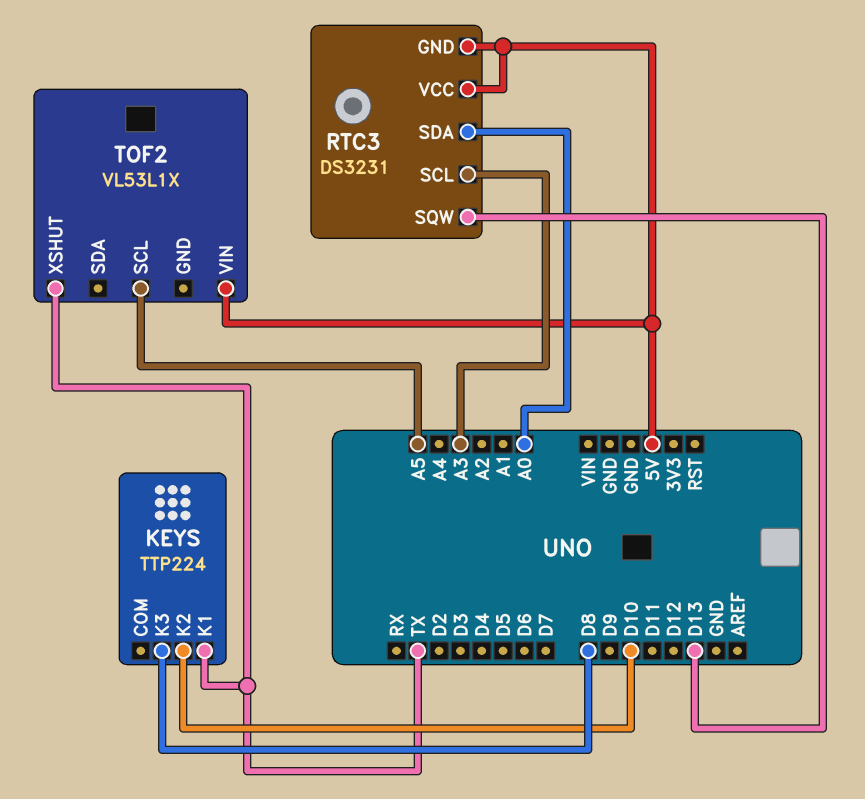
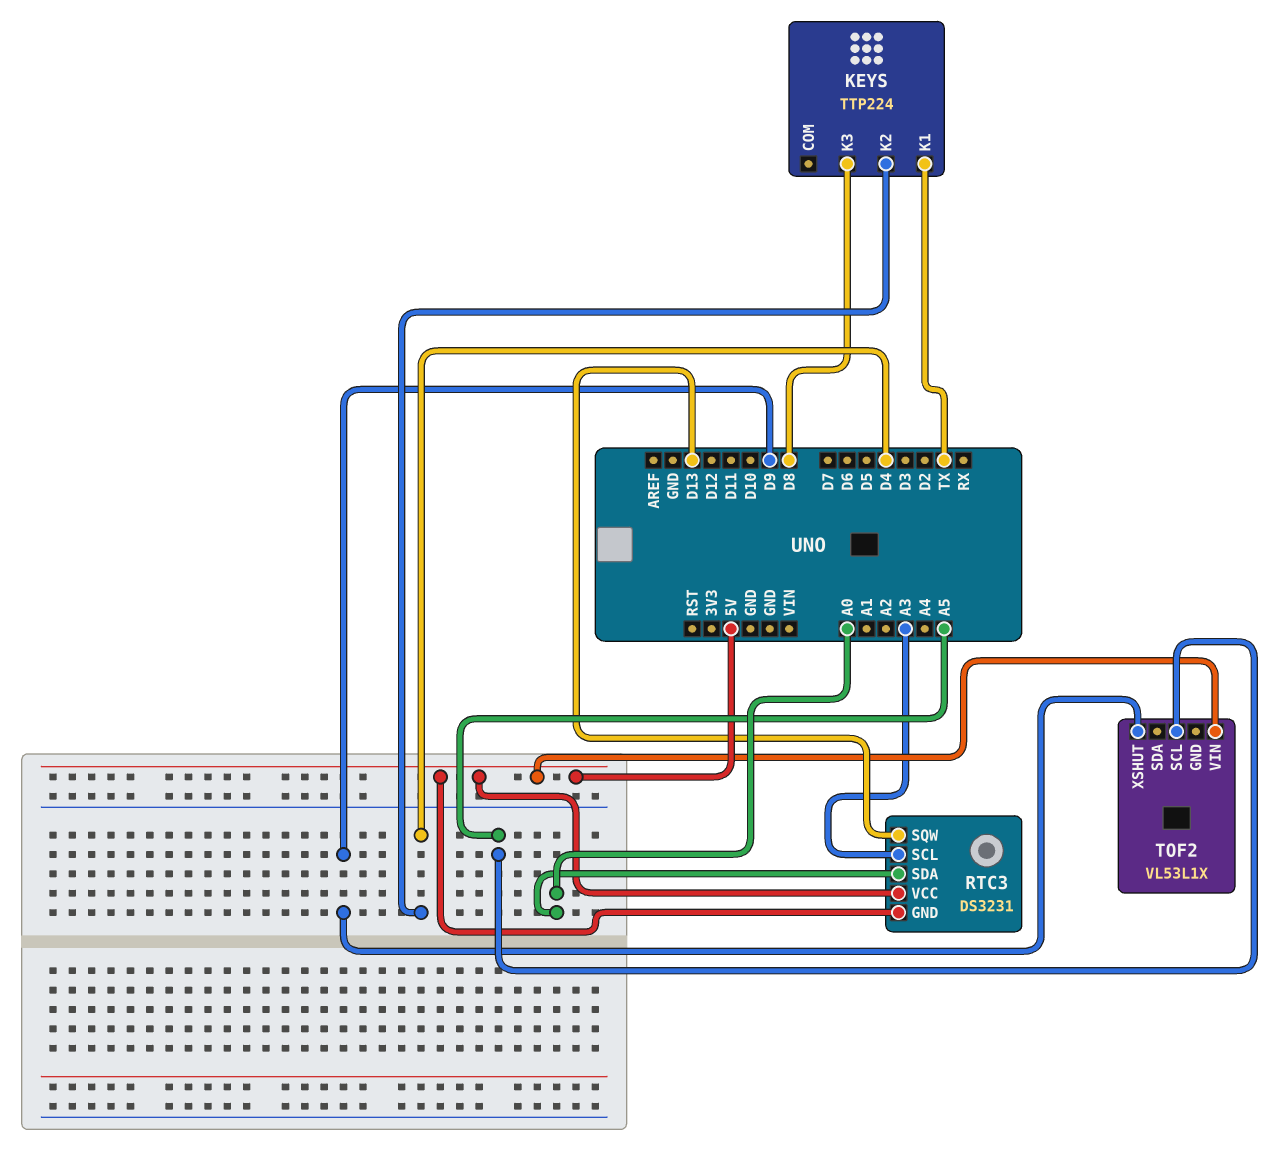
KEYS pin K2: D10 -> D4
TOF2 pin XSHUT: TX -> D9

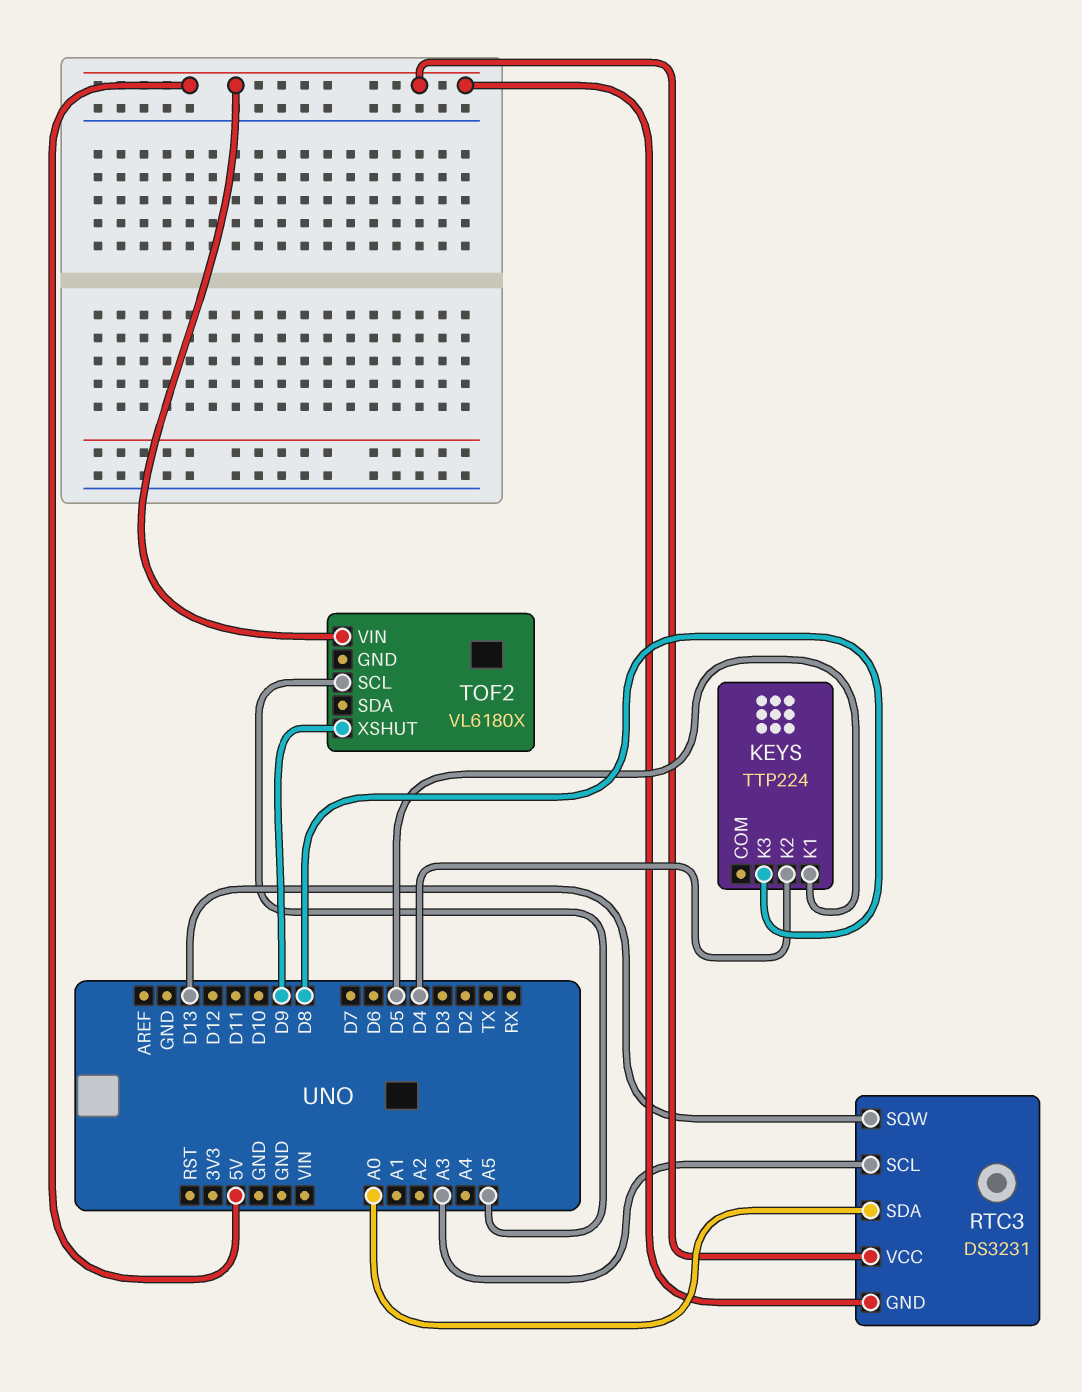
KEYS pin K1: TX -> D5
TOF2: VL53L1X -> VL6180X

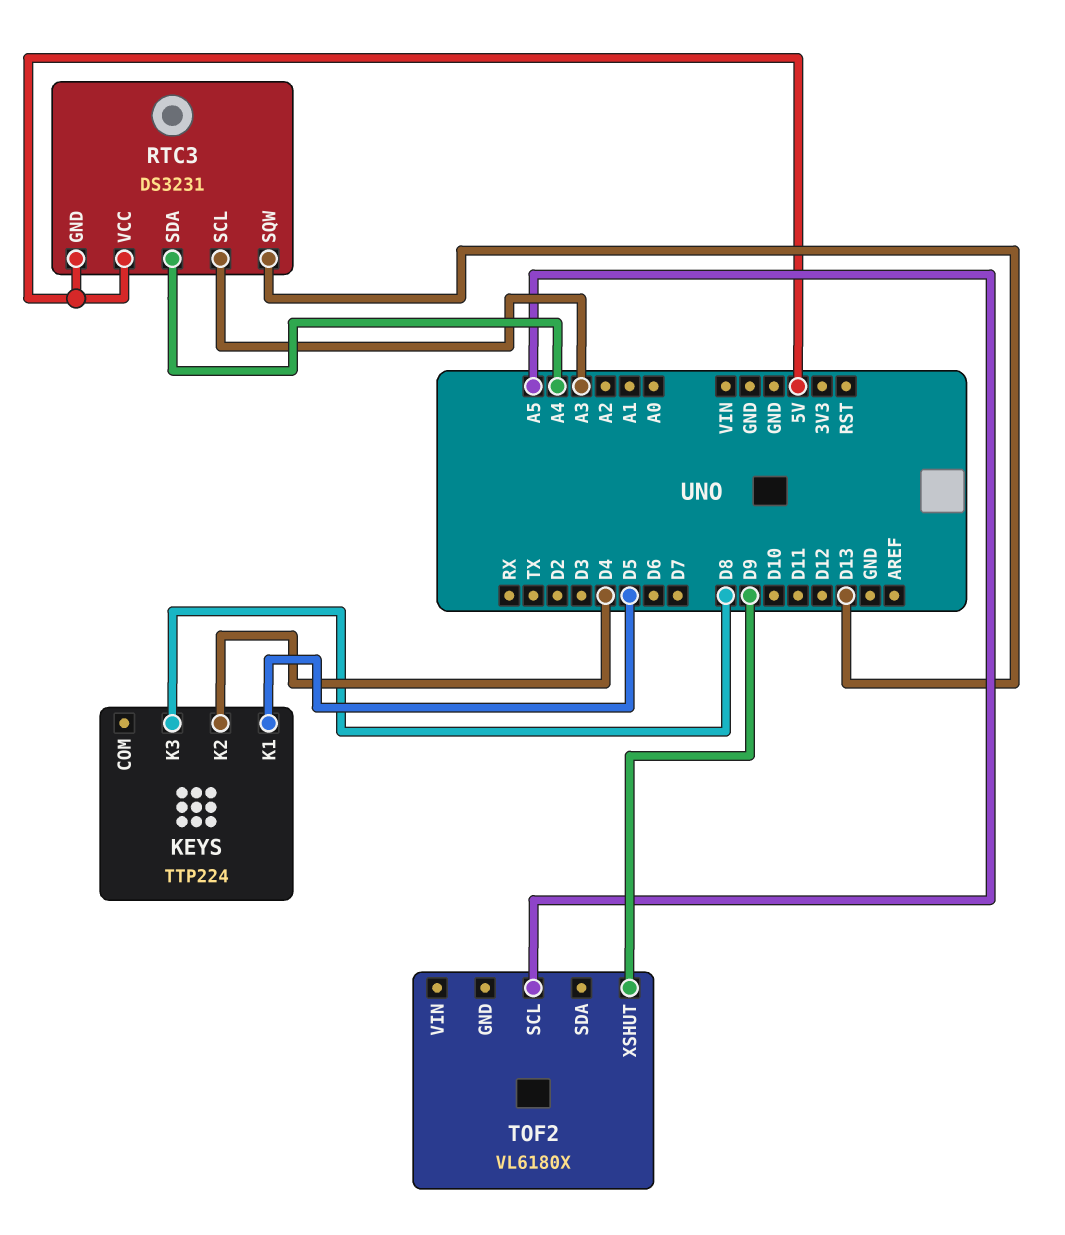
RTC3 pin SDA: A0 -> A4
TOF2 pin VIN: 5V -> none

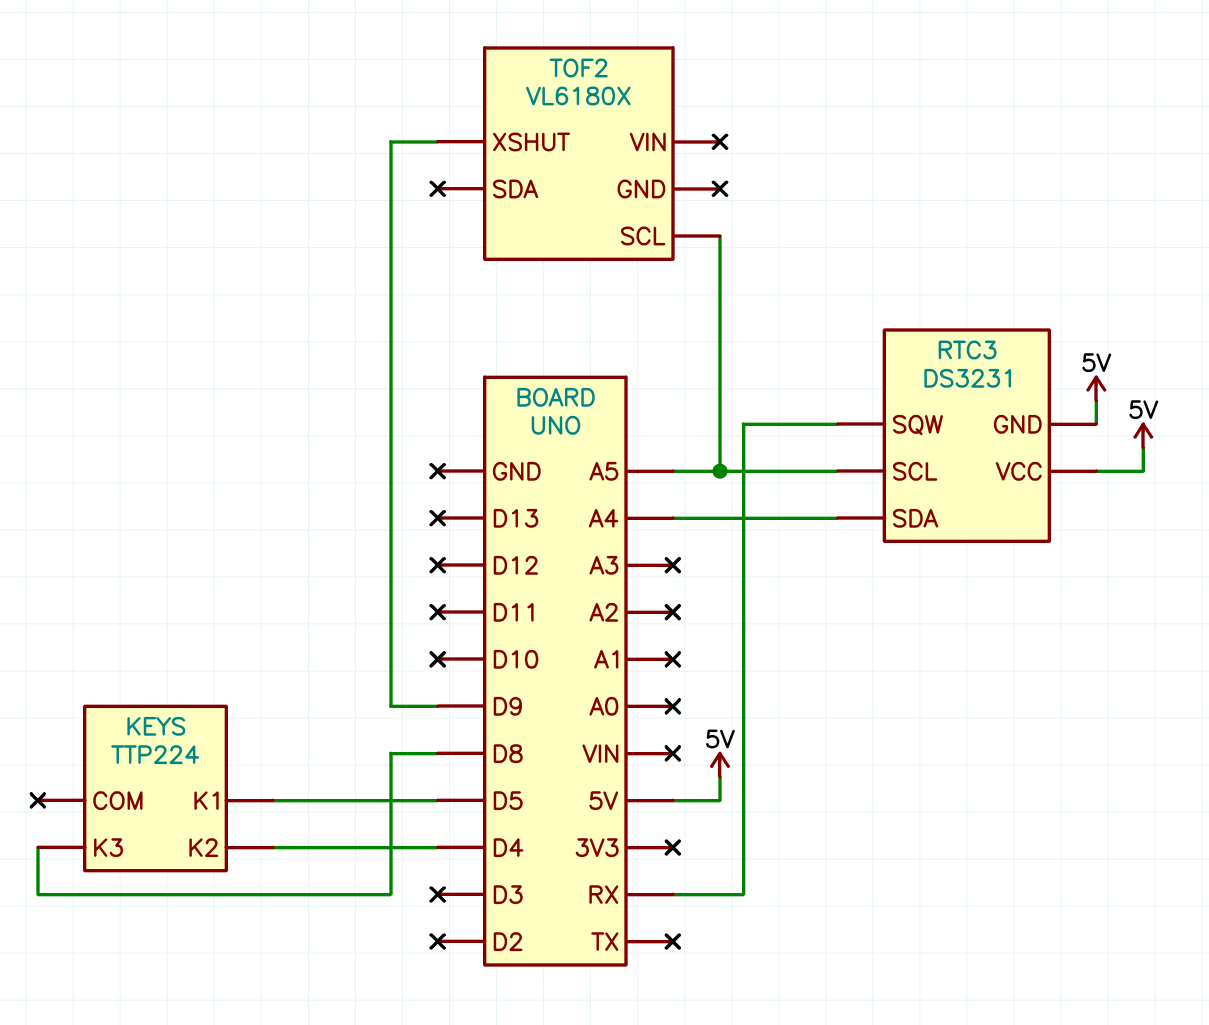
RTC3 pin SCL: A3 -> A5
RTC3 pin SQW: D13 -> RX

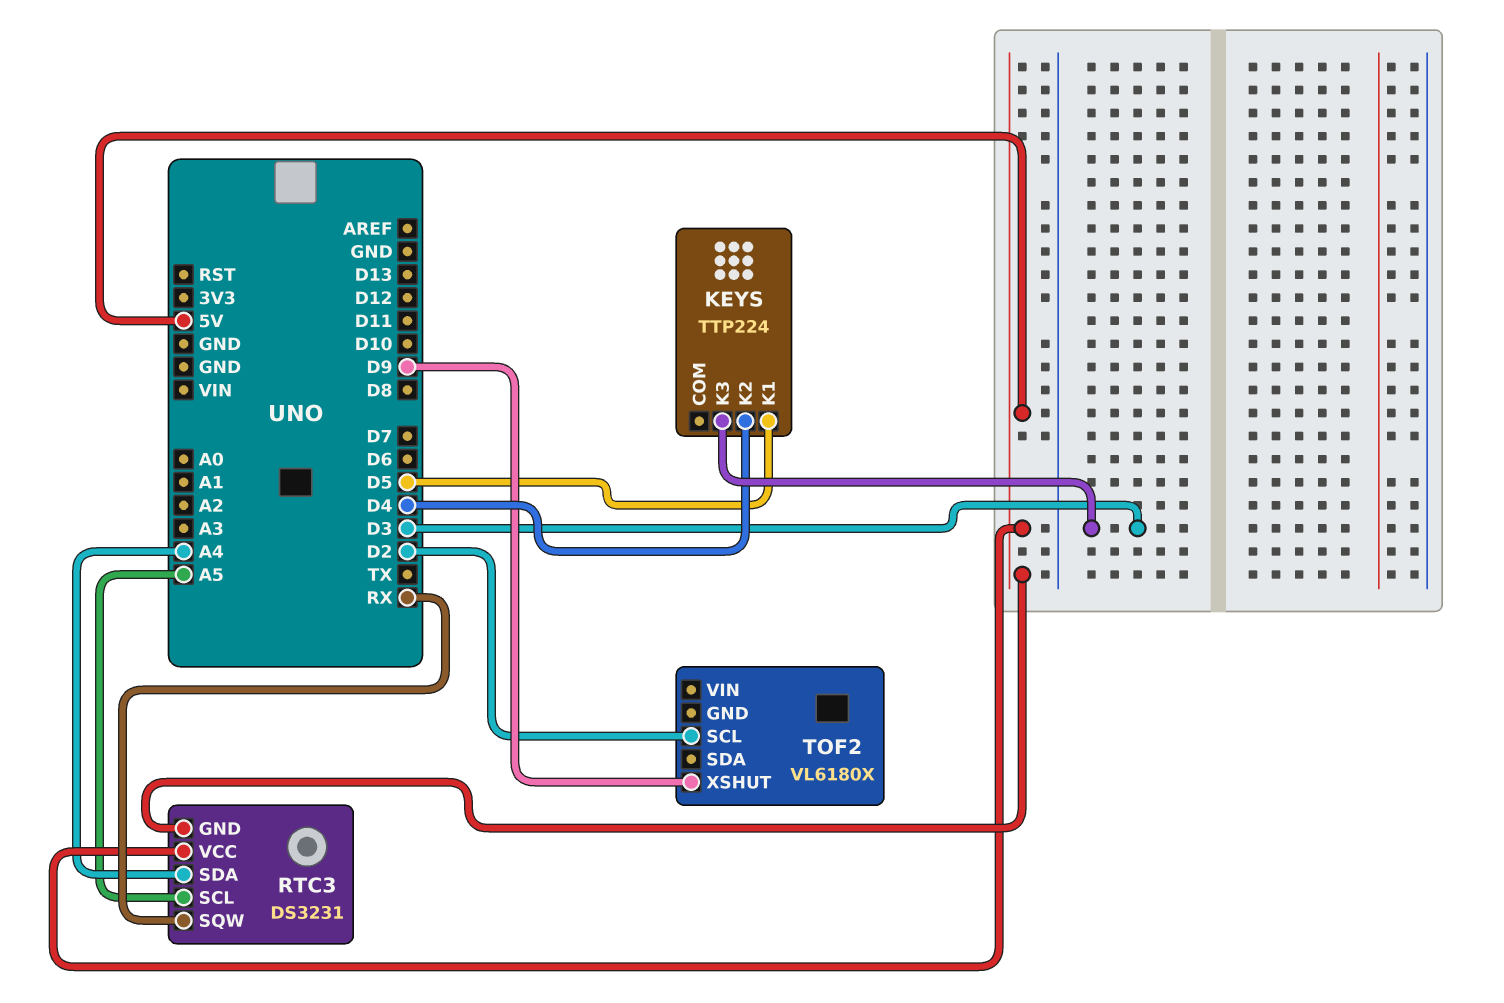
KEYS pin K3: D8 -> D3
TOF2 pin SCL: A5 -> D2

